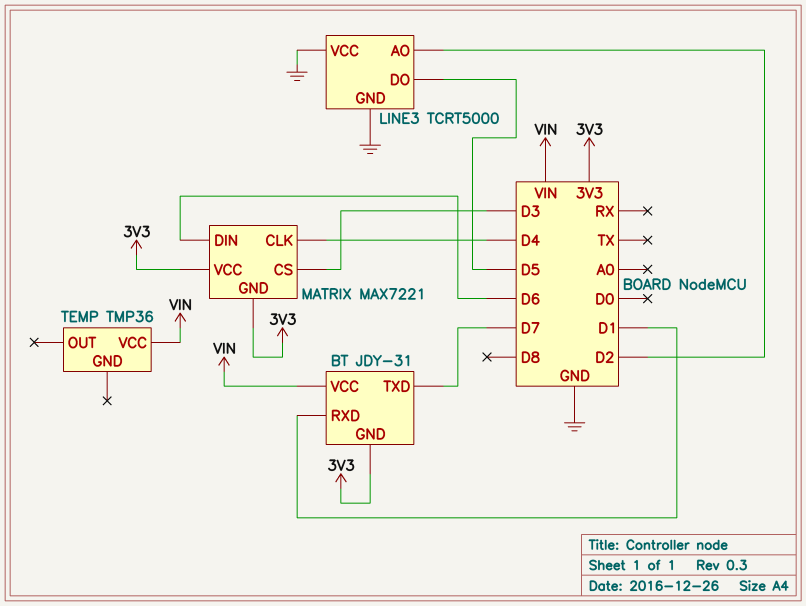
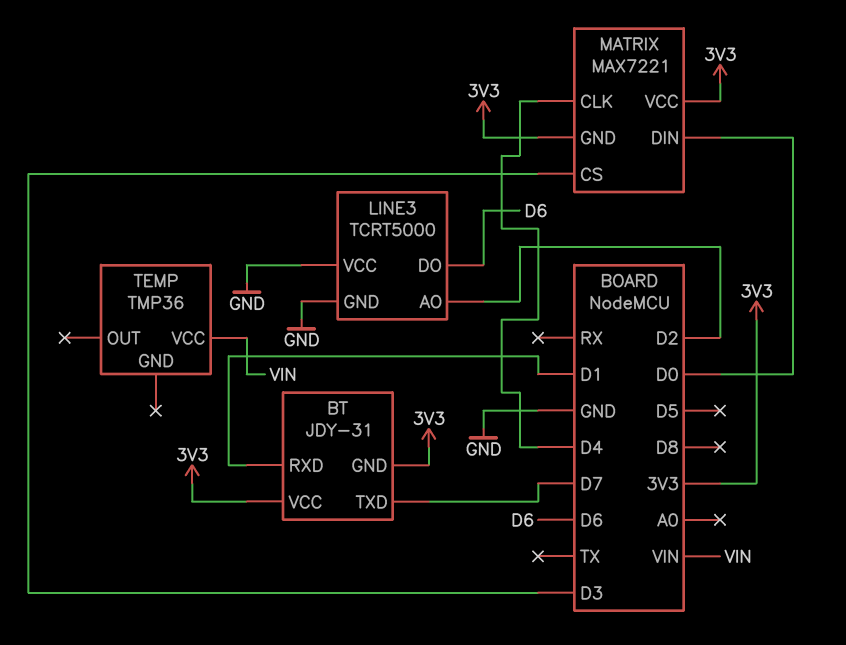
BT pin VCC: VIN -> 3V3
LINE3 pin DO: D5 -> D6
MATRIX pin DIN: D6 -> D0

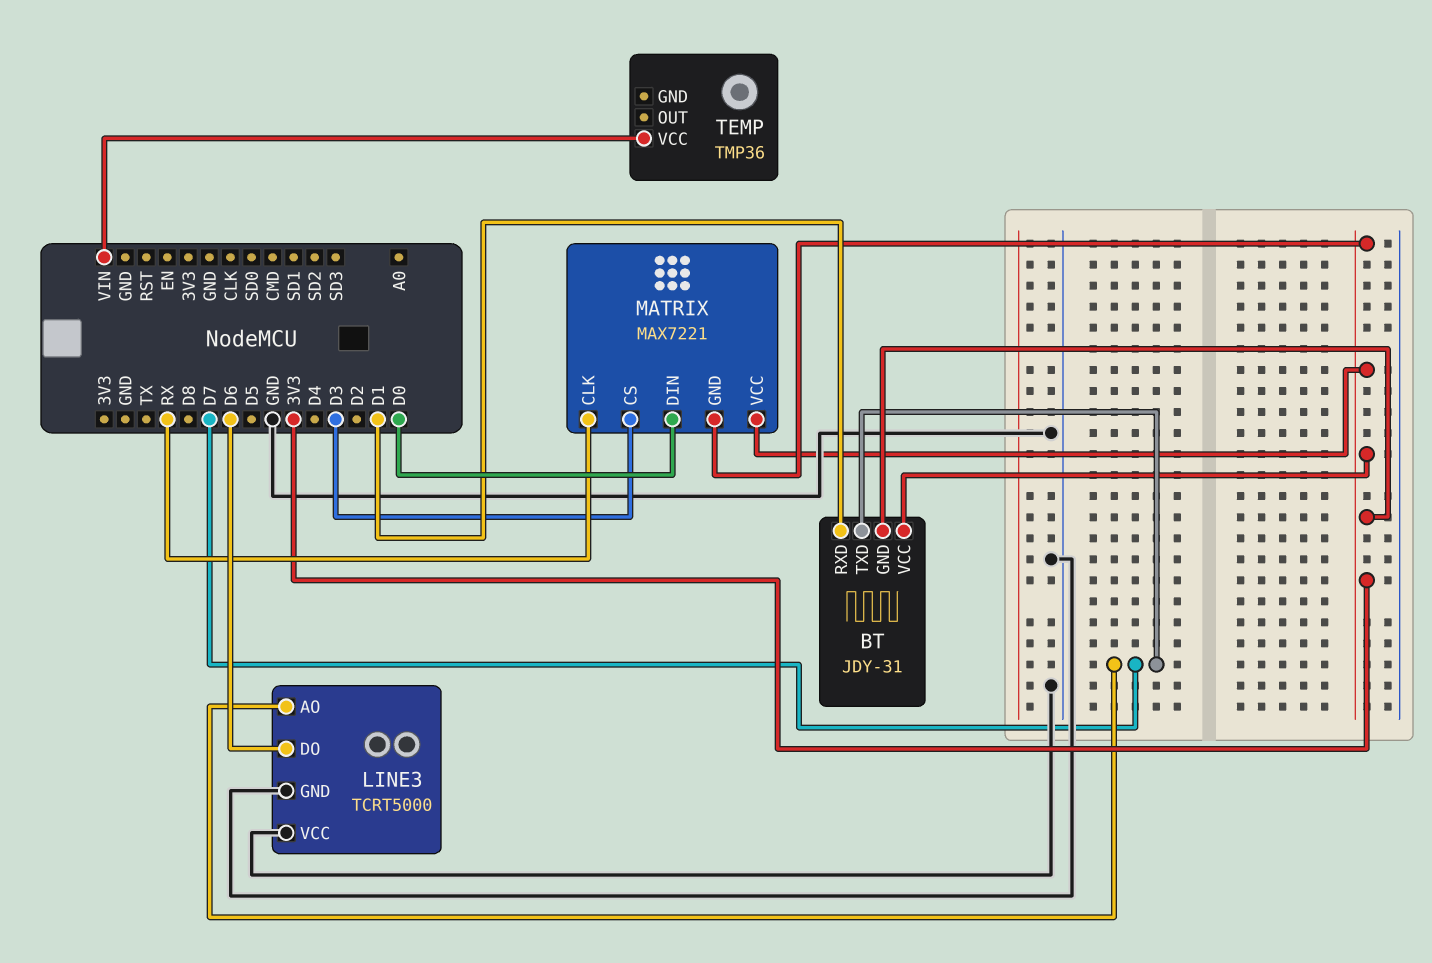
LINE3 pin AO: D2 -> D7
MATRIX pin CLK: D4 -> RX

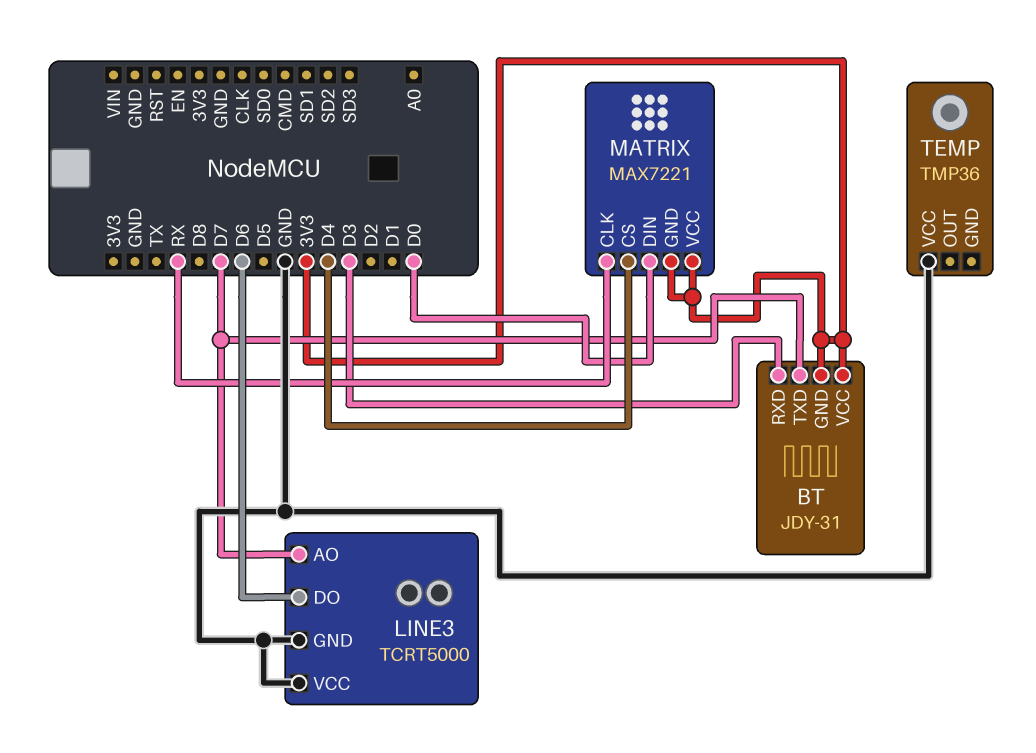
BT pin RXD: D1 -> D3
MATRIX pin CS: D3 -> D4
TEMP pin VCC: VIN -> GND

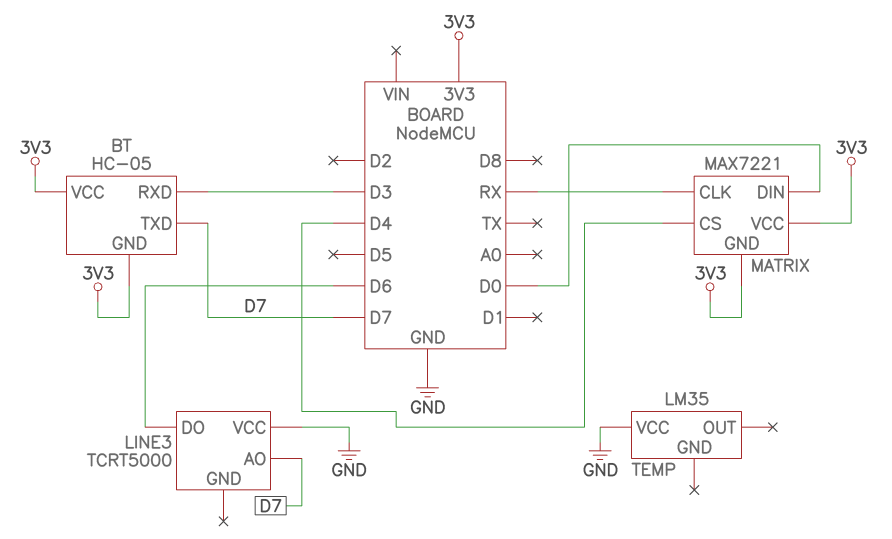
BT: JDY-31 -> HC-05
LINE3 pin GND: GND -> none
TEMP: TMP36 -> LM35

